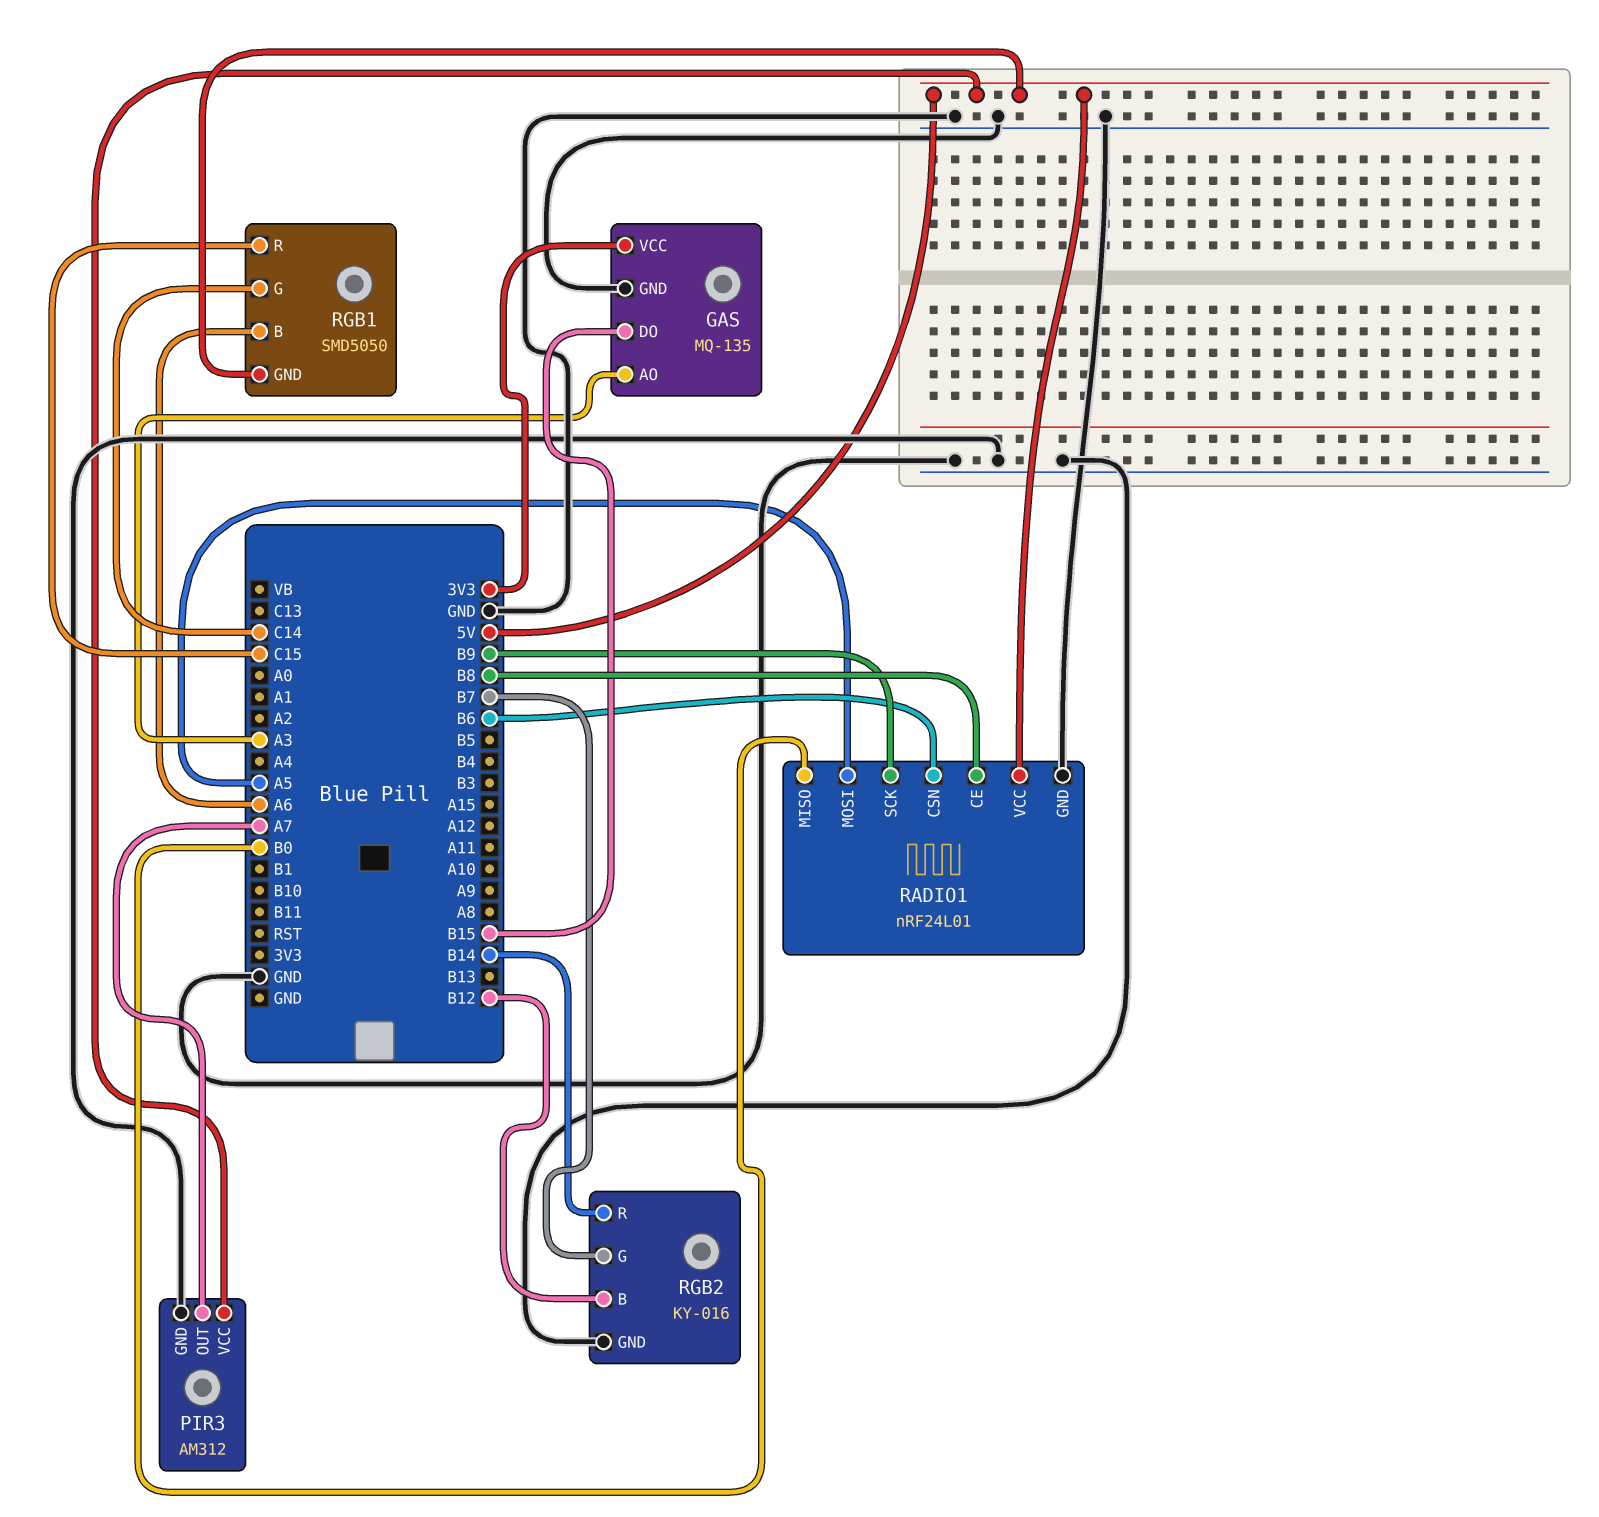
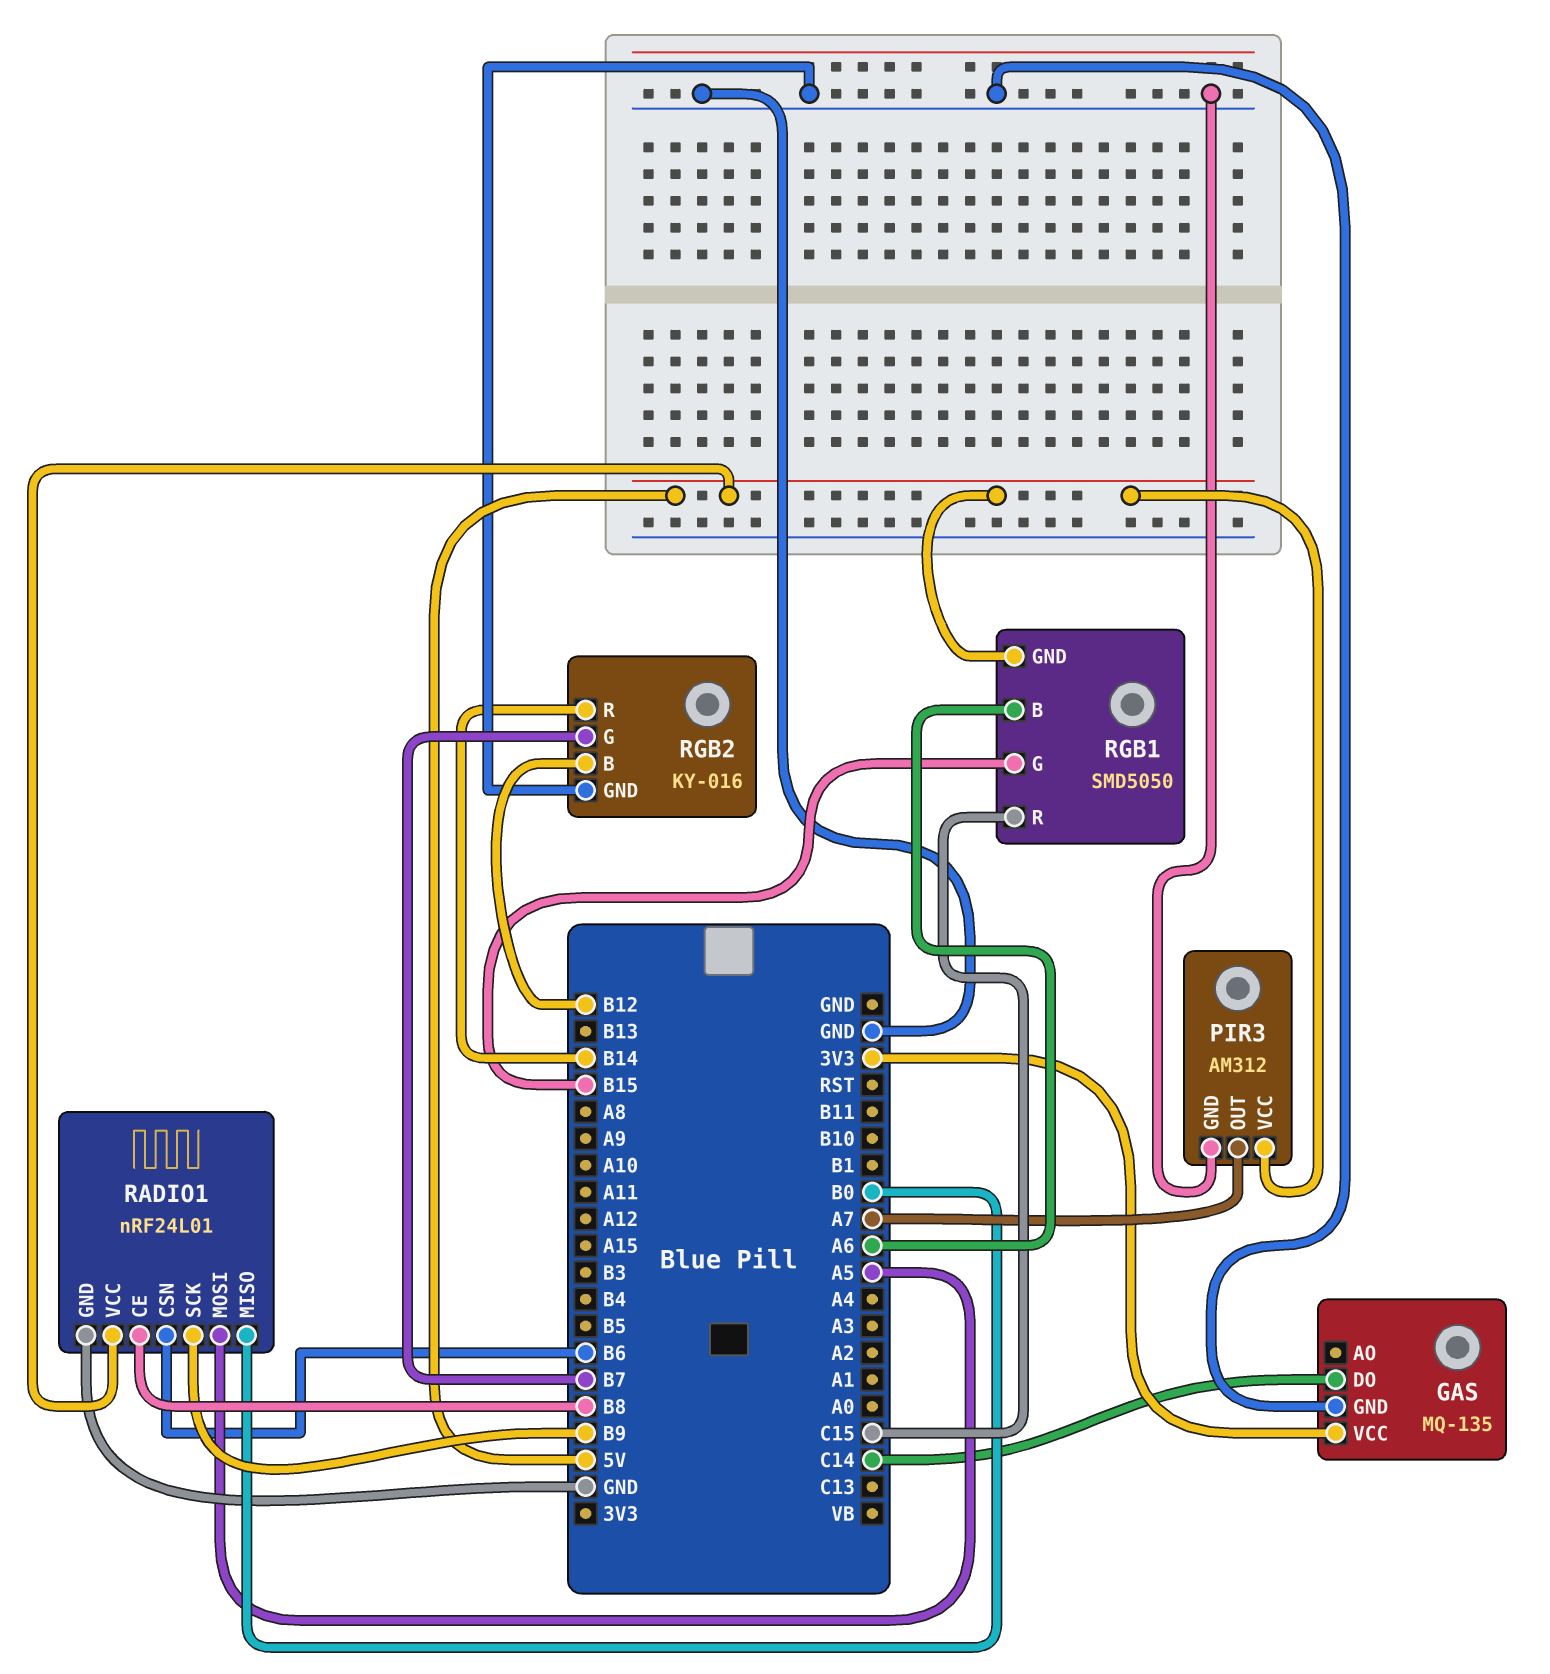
GAS pin AO: A3 -> none
GAS pin DO: B15 -> C14
RGB1 pin G: C14 -> B15

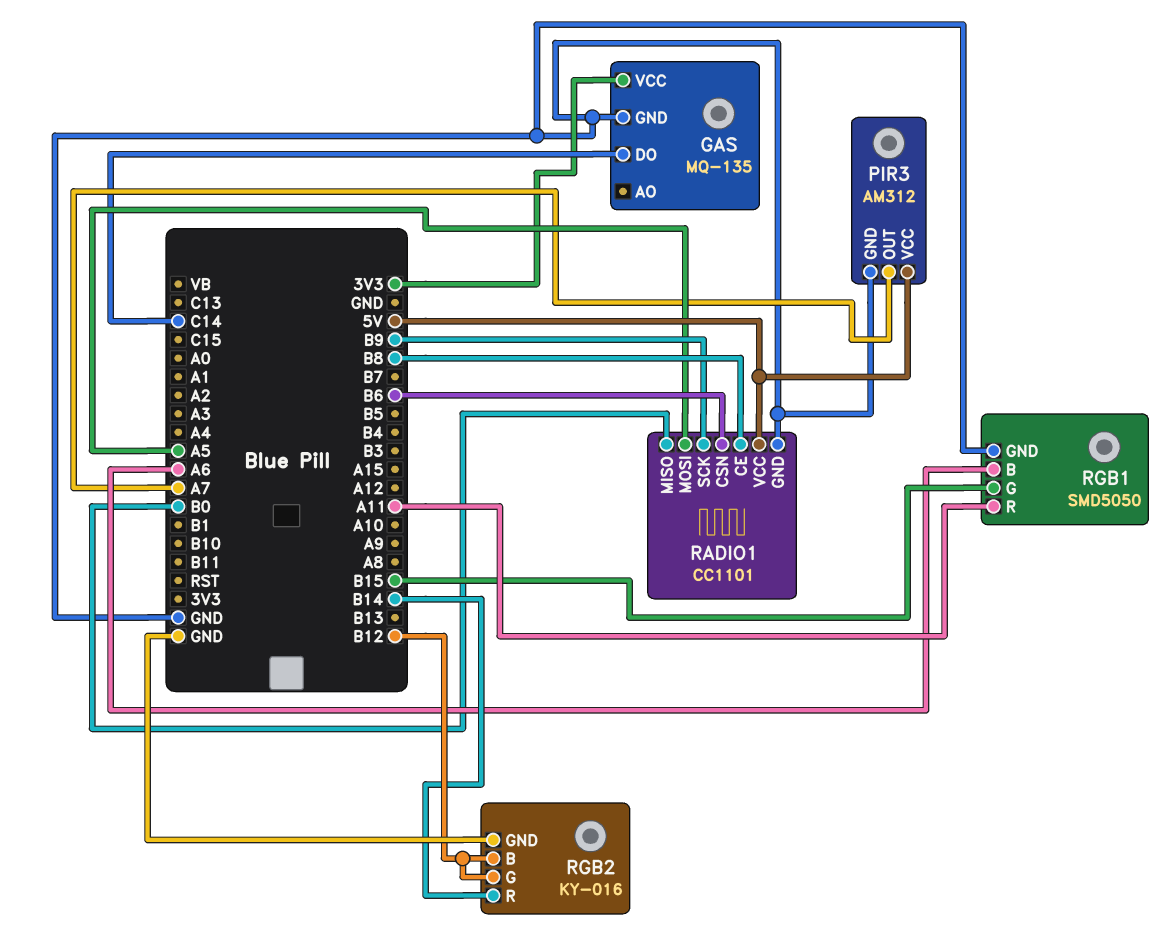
RADIO1: nRF24L01 -> CC1101
RGB1 pin GND: 5V -> GND
RGB1 pin R: C15 -> A11
RGB2 pin G: B7 -> B12

